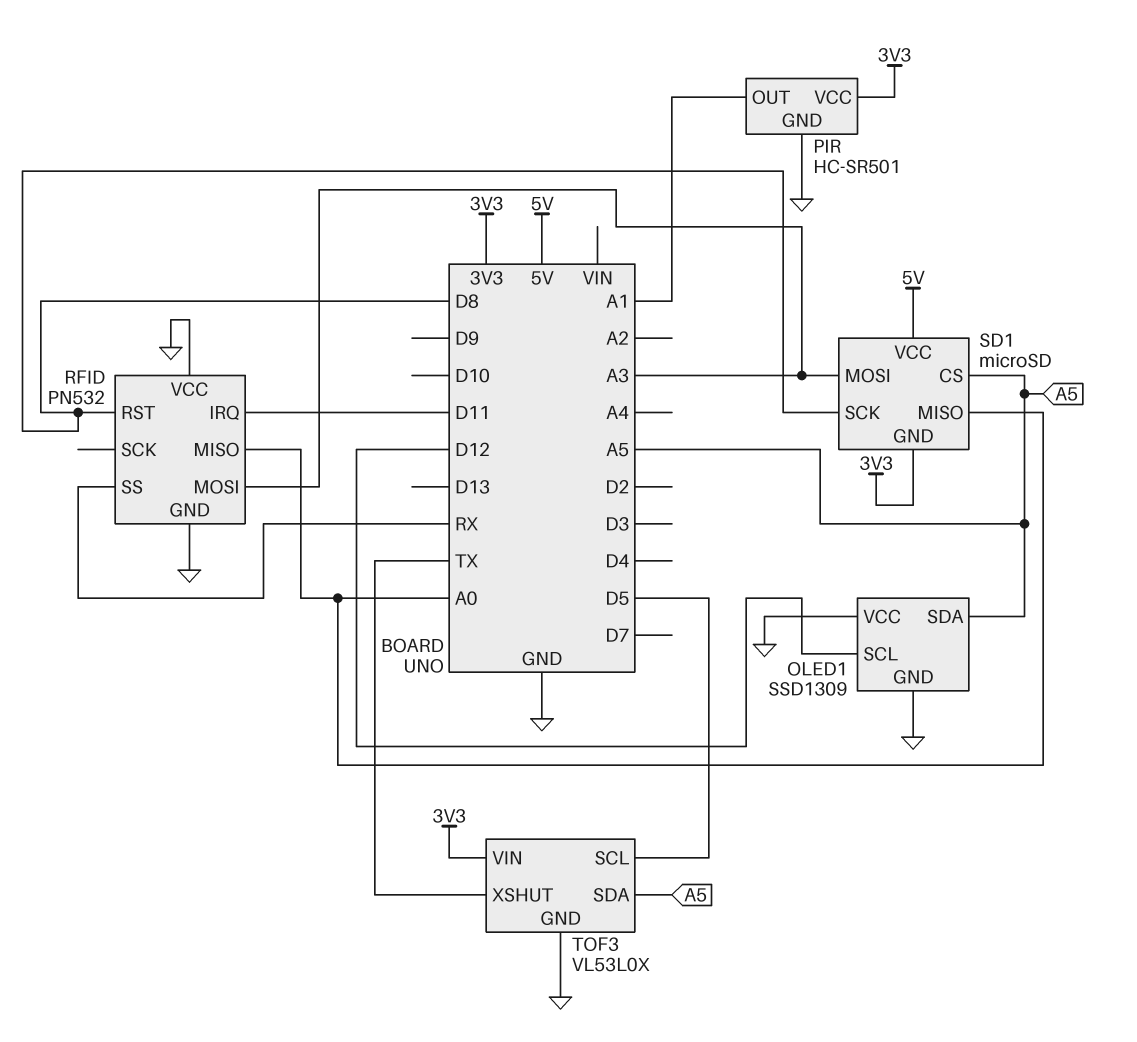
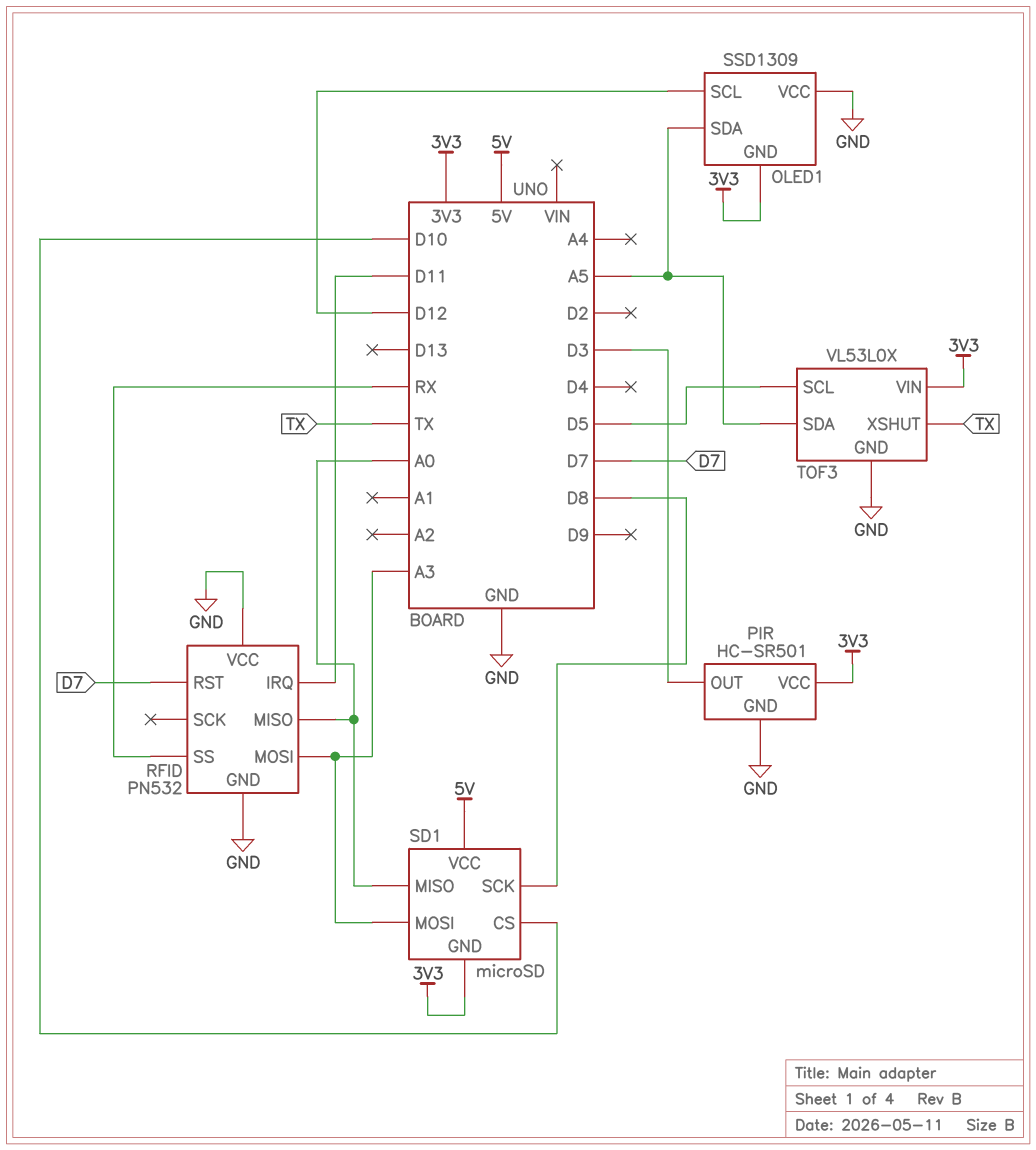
OLED1 pin GND: GND -> 3V3
PIR pin OUT: A1 -> D3
RFID pin RST: D8 -> D7
SD1 pin CS: A5 -> D10

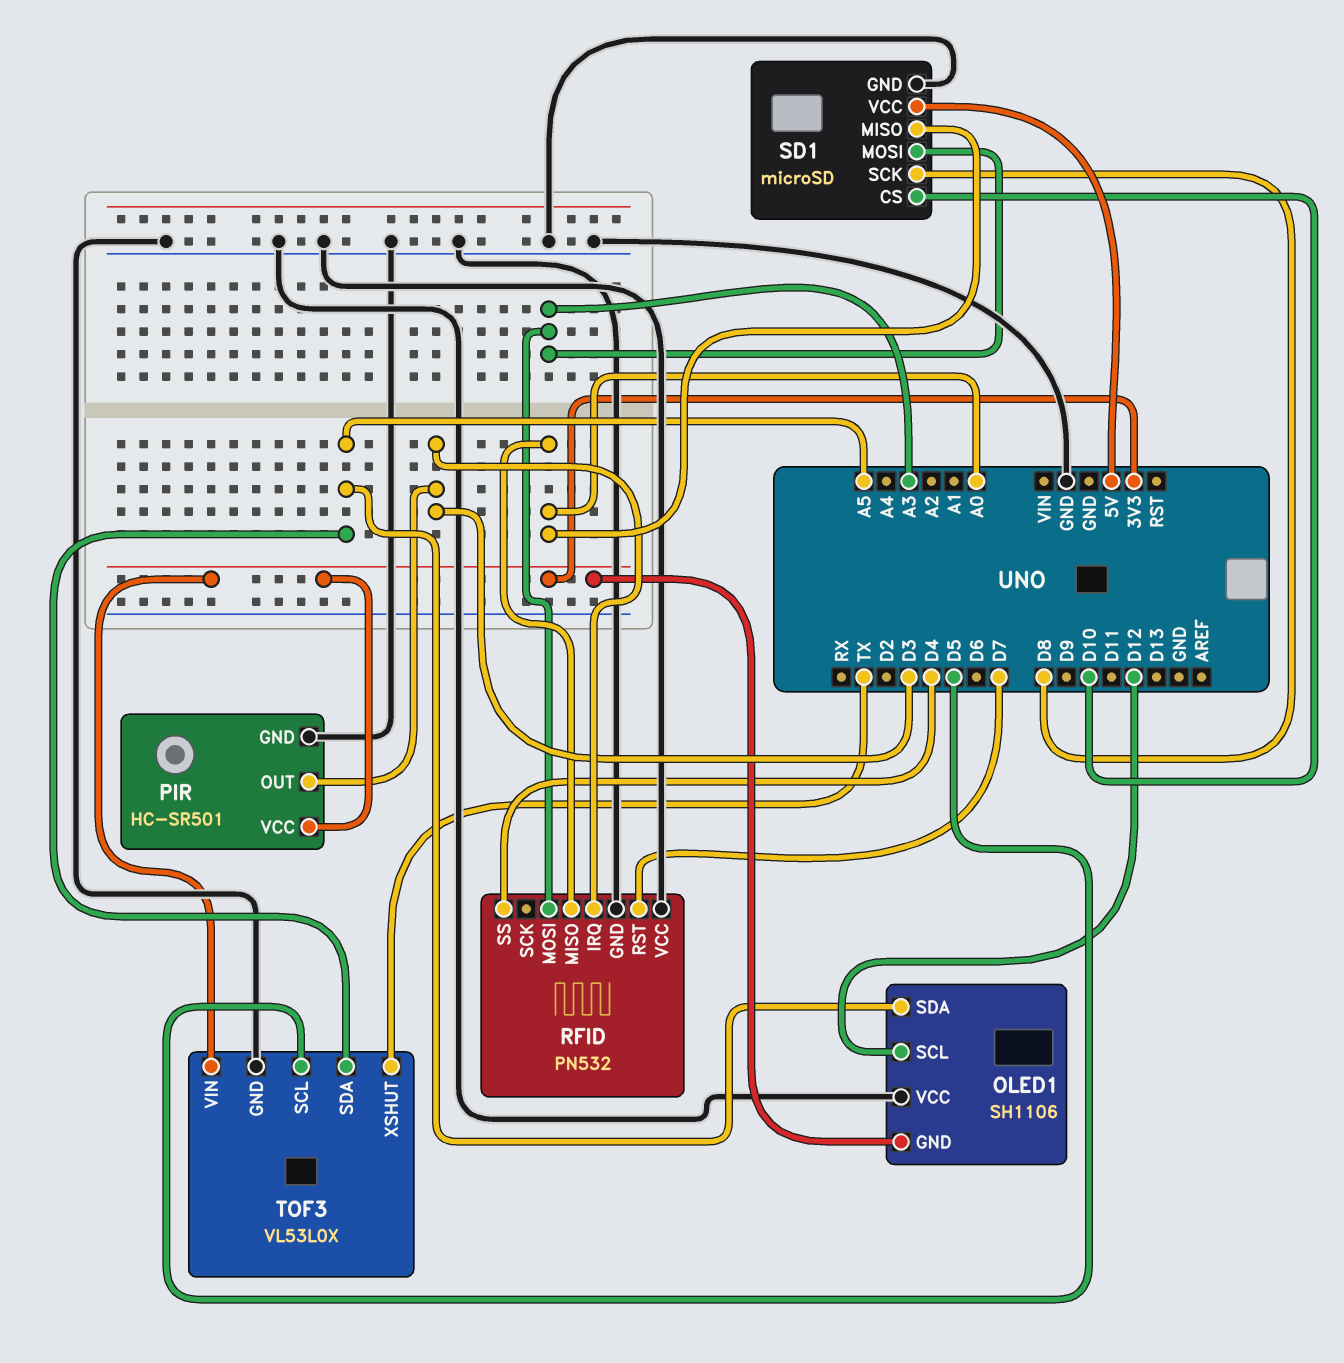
OLED1: SSD1309 -> SH1106
RFID pin IRQ: D11 -> D3
RFID pin SS: RX -> D4
SD1 pin GND: 3V3 -> GND

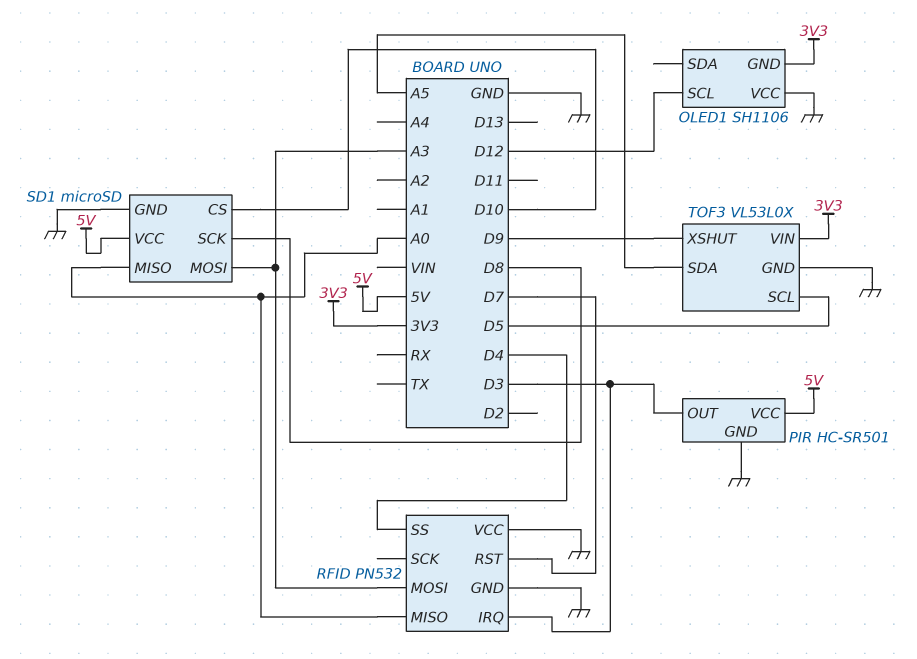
OLED1 pin SDA: A5 -> none
PIR pin VCC: 3V3 -> 5V
TOF3 pin XSHUT: TX -> D9

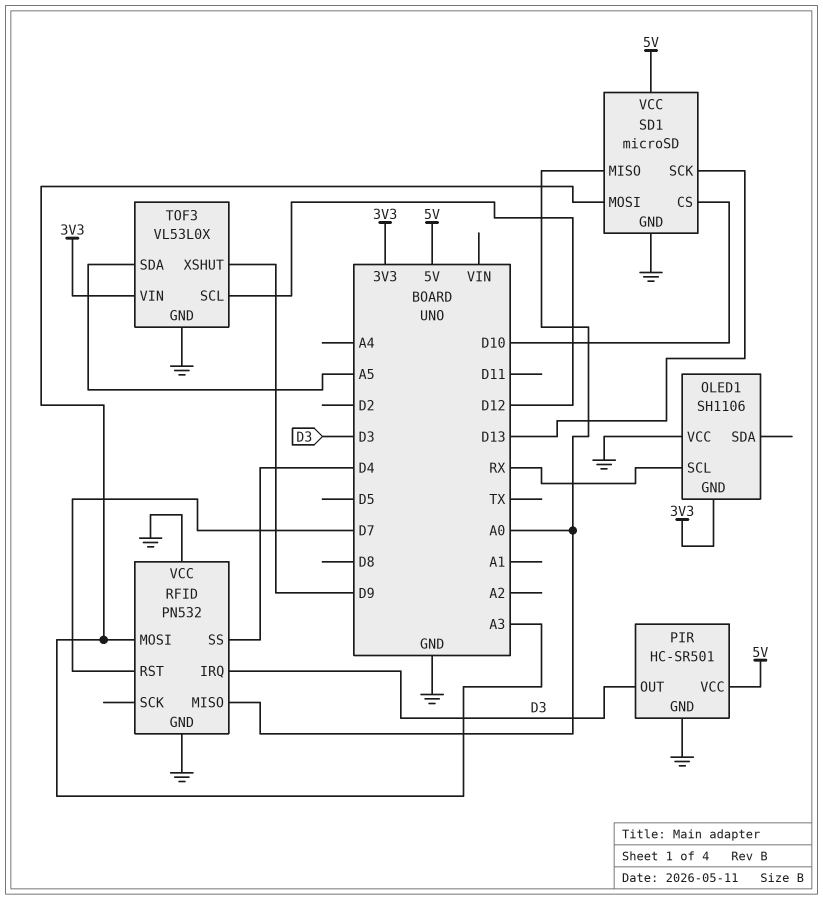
OLED1 pin SCL: D12 -> RX
SD1 pin SCK: D8 -> D13
TOF3 pin SCL: D5 -> D12

